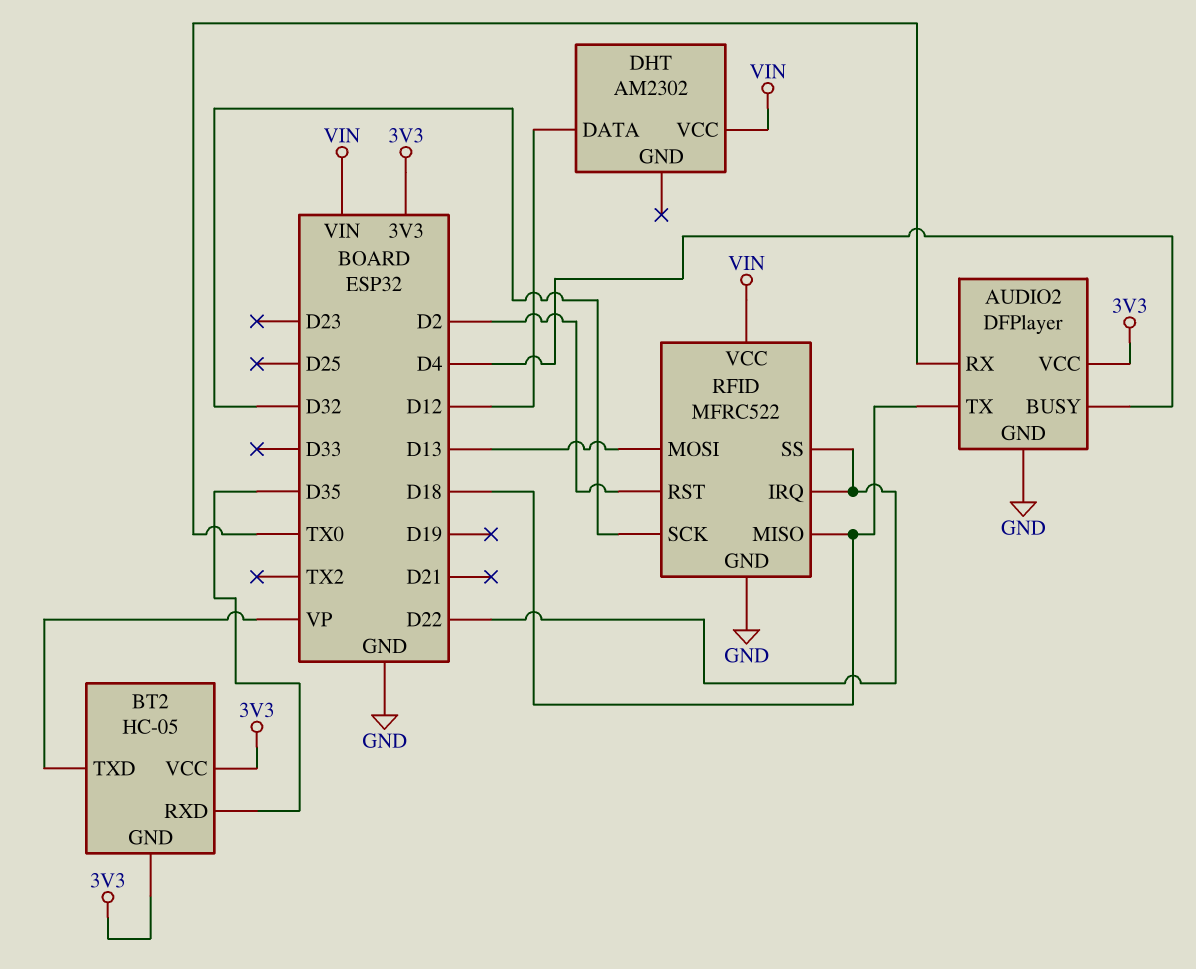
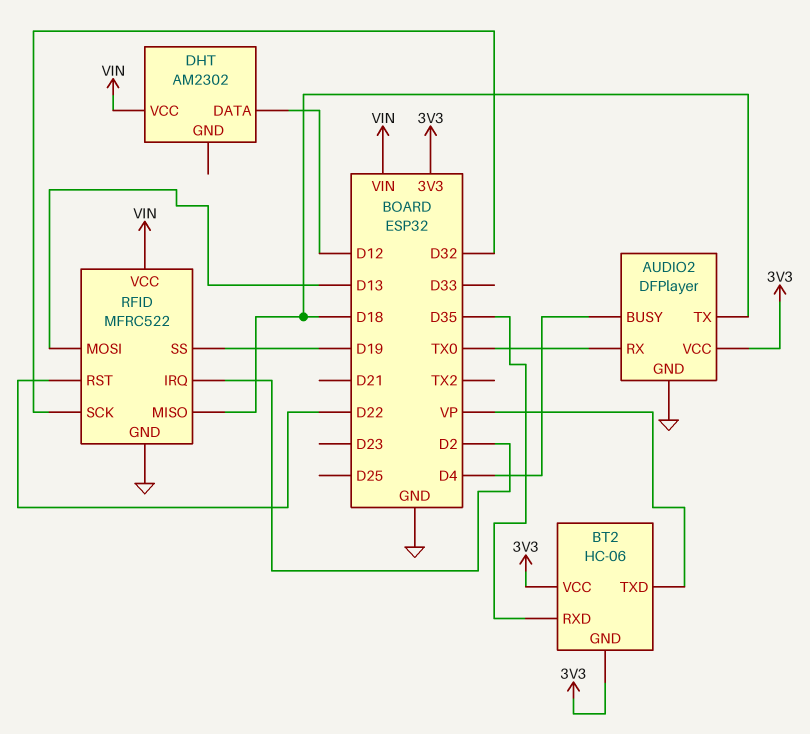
BT2: HC-05 -> HC-06
RFID pin IRQ: D22 -> D2
RFID pin RST: D2 -> D22
RFID pin SS: D22 -> D19

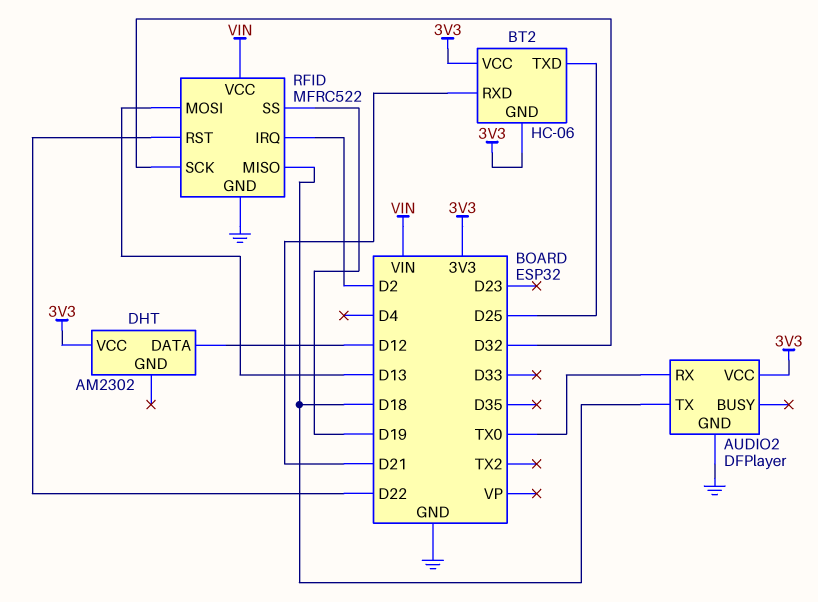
AUDIO2 pin BUSY: D4 -> none
BT2 pin RXD: D35 -> D21
BT2 pin TXD: VP -> D25
DHT pin VCC: VIN -> 3V3

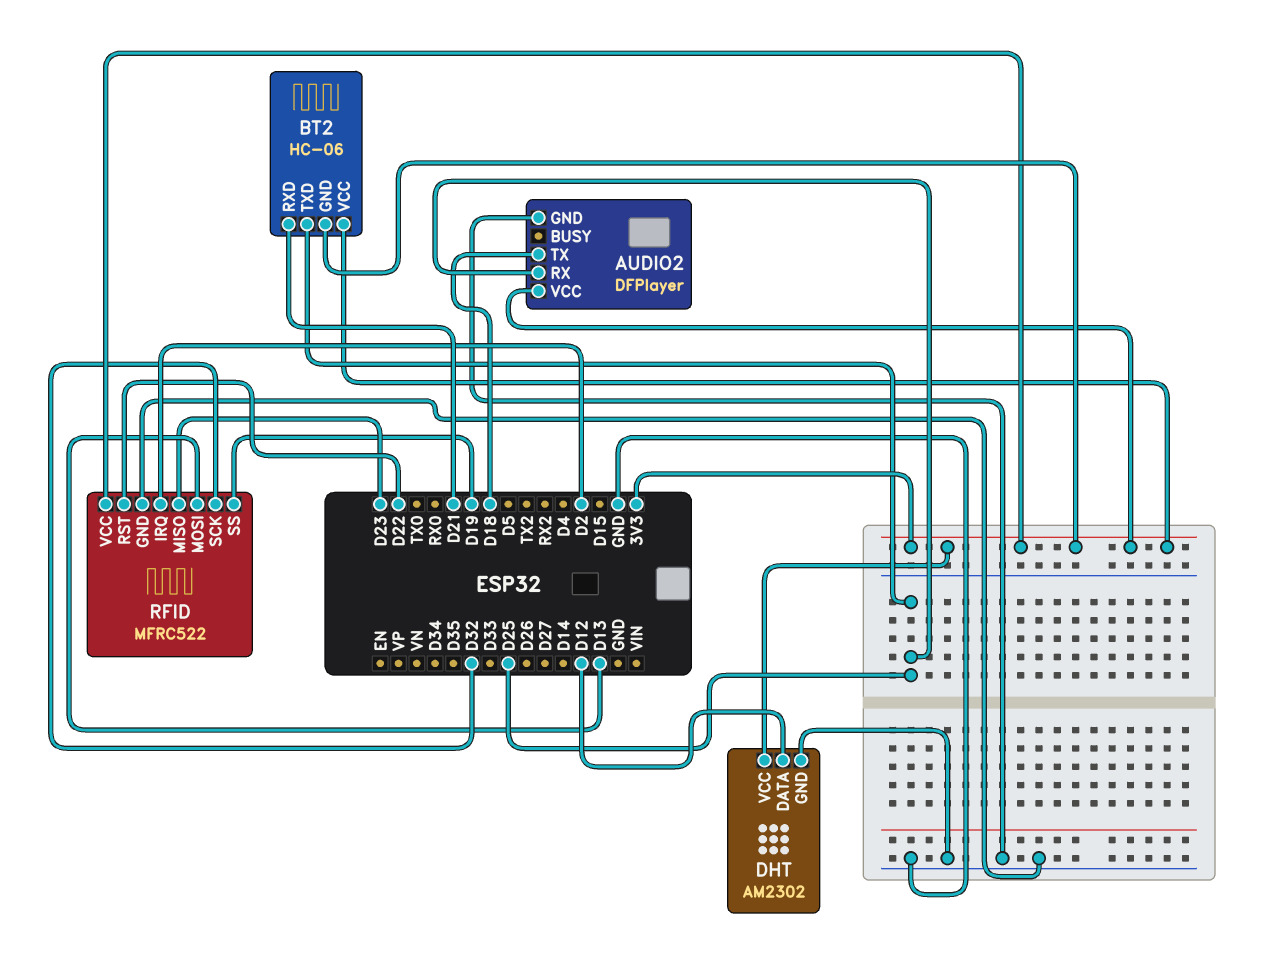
AUDIO2 pin RX: TX0 -> D25
DHT pin GND: none -> GND
RFID pin MISO: D18 -> D23
RFID pin VCC: VIN -> 3V3

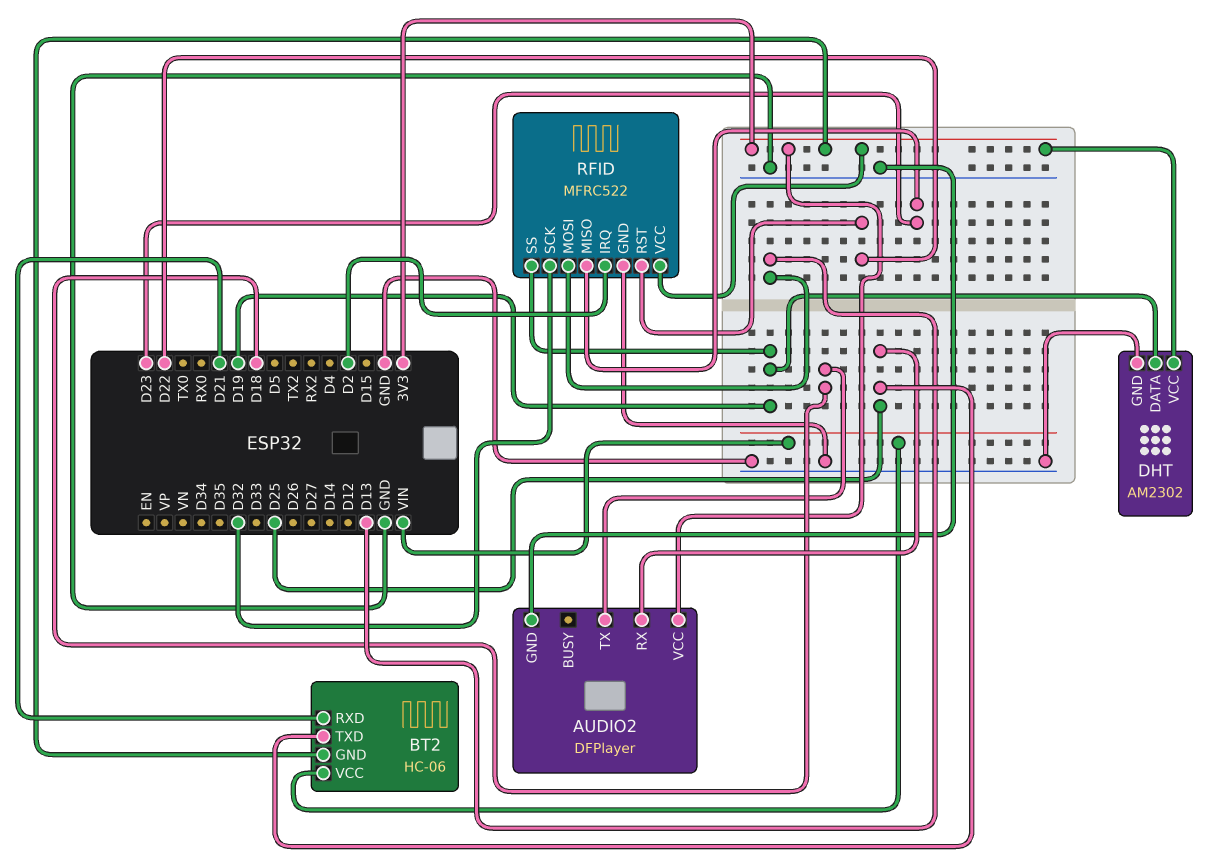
BT2 pin VCC: 3V3 -> VIN
DHT pin DATA: D12 -> D19

